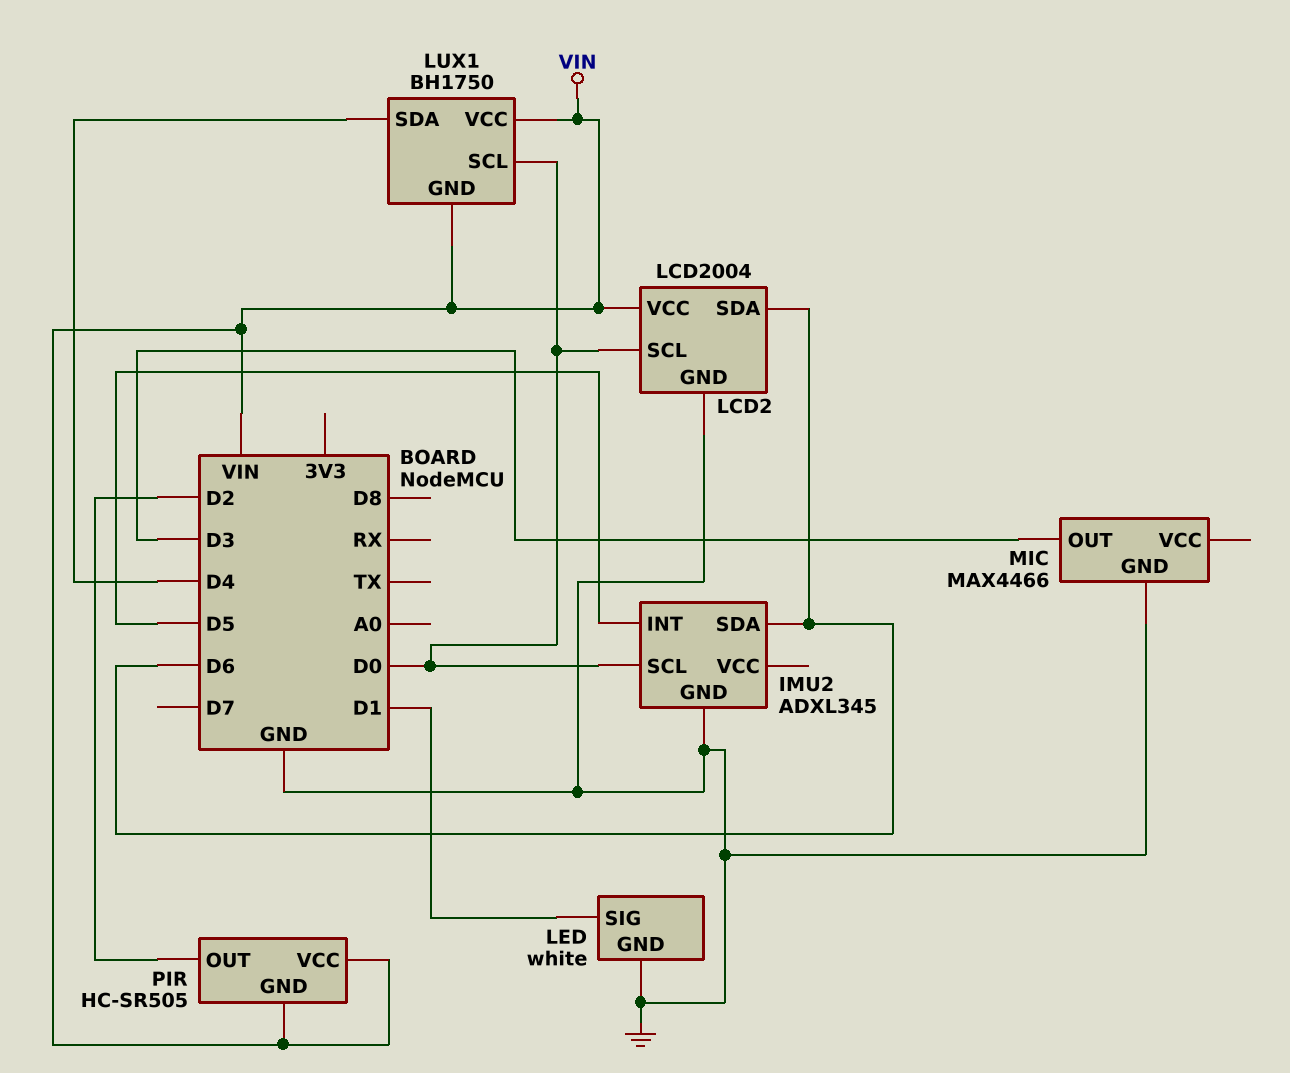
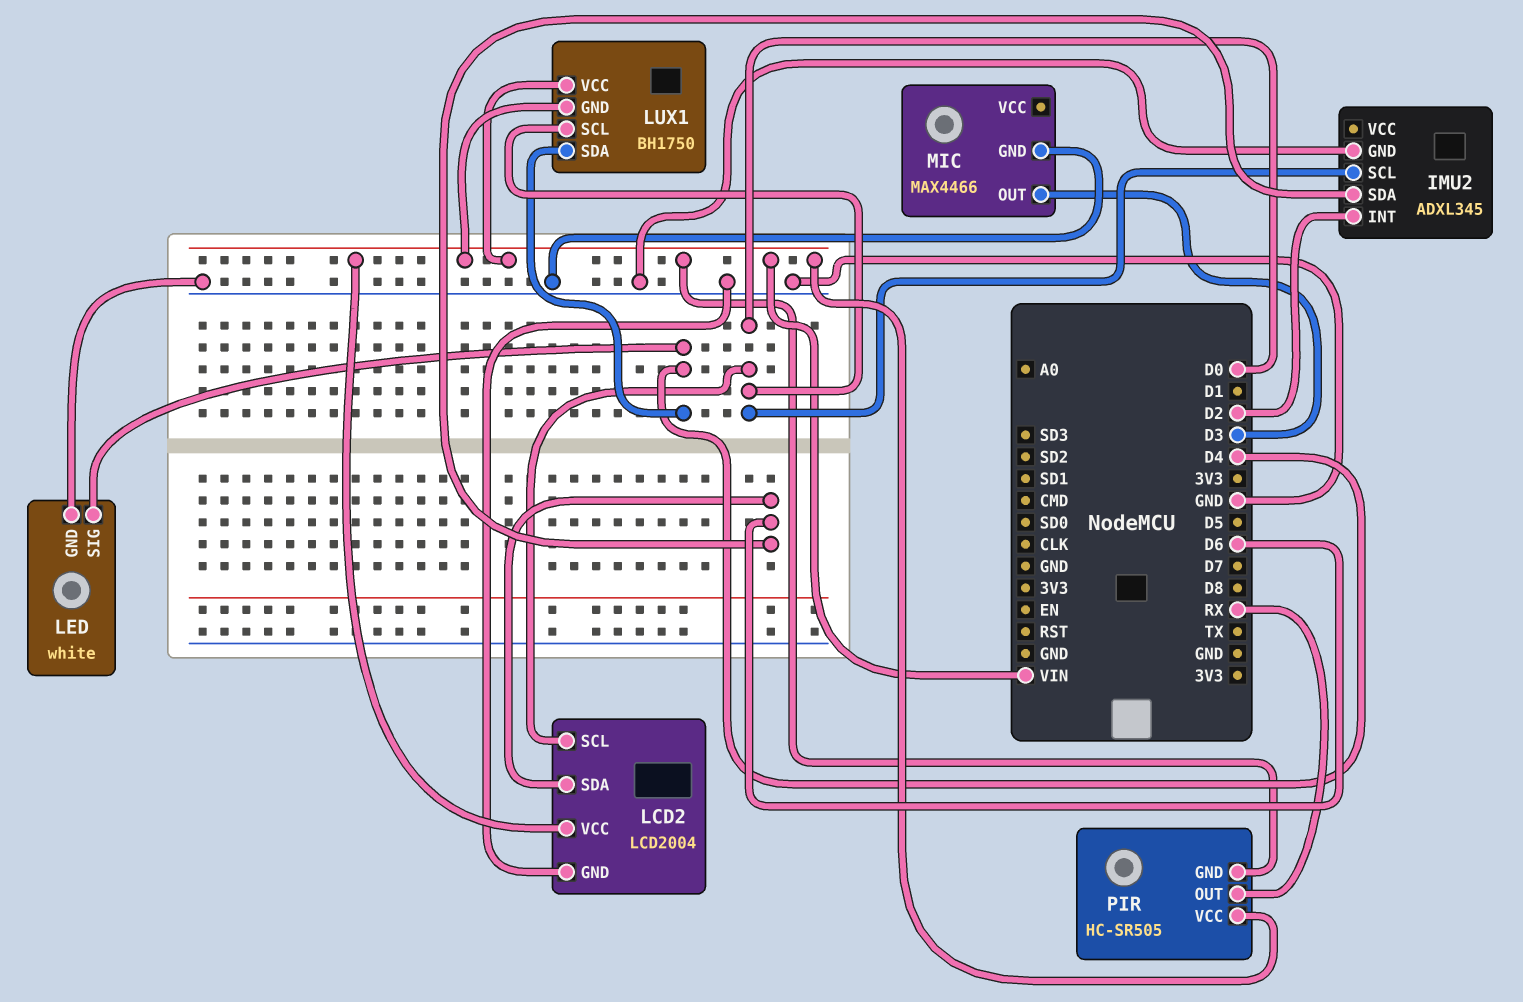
IMU2 pin INT: D5 -> D2
LED pin SIG: D1 -> D4
PIR pin OUT: D2 -> RX

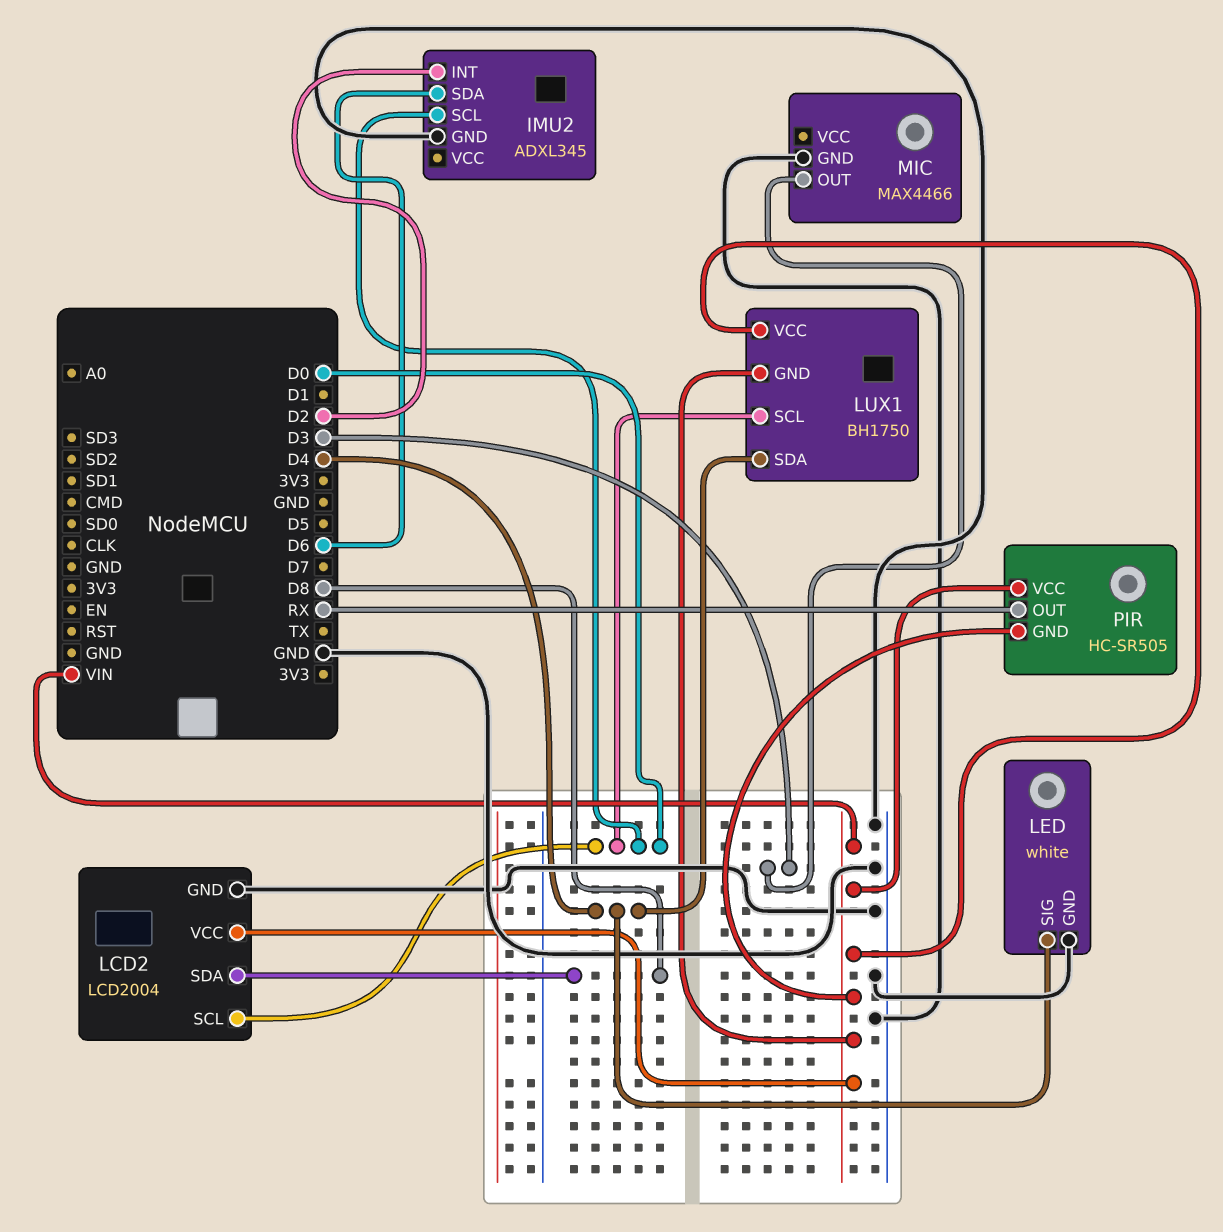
LCD2 pin SDA: D6 -> D8

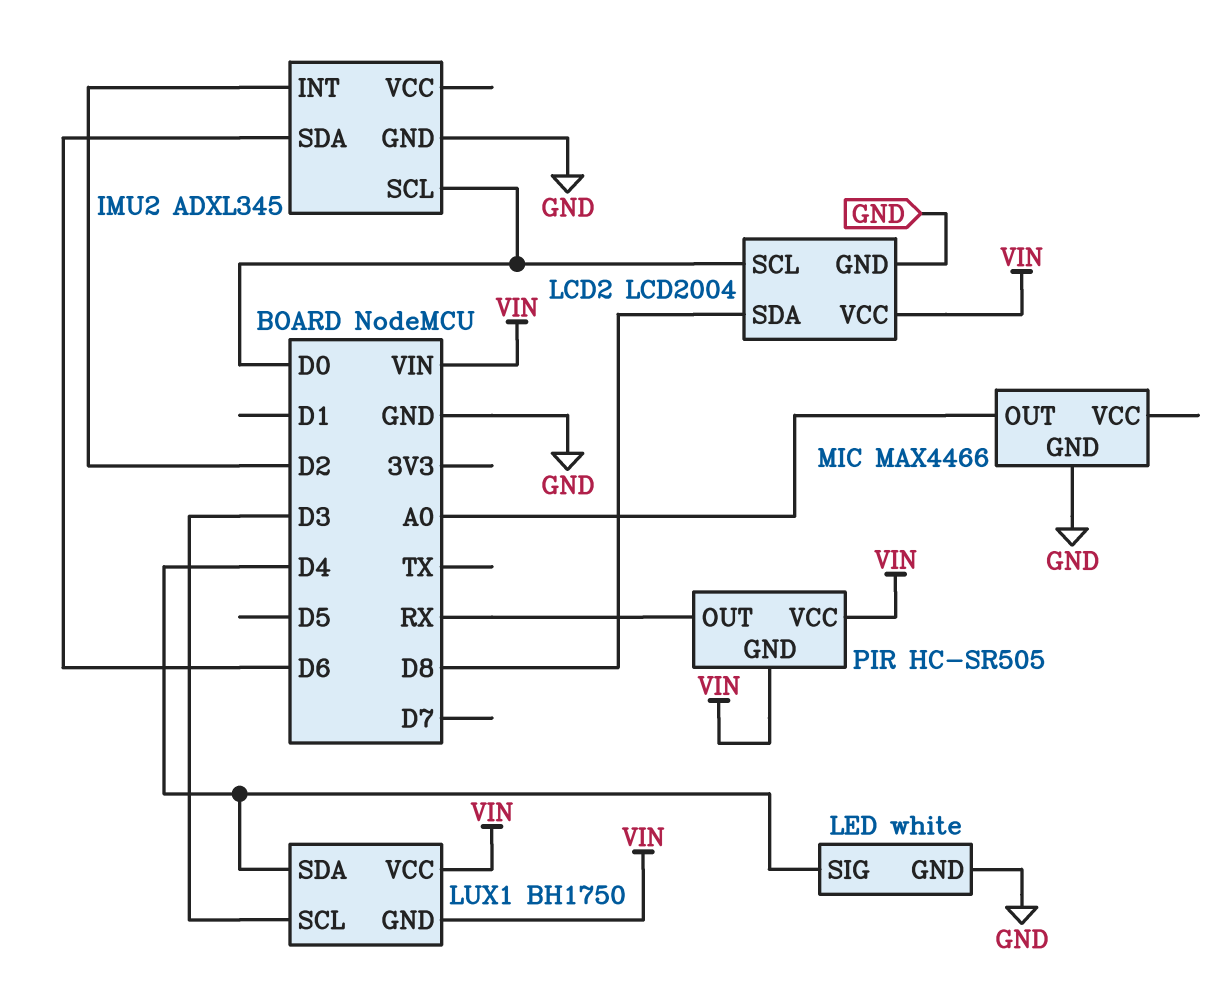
LUX1 pin SCL: D0 -> D3
MIC pin OUT: D3 -> A0

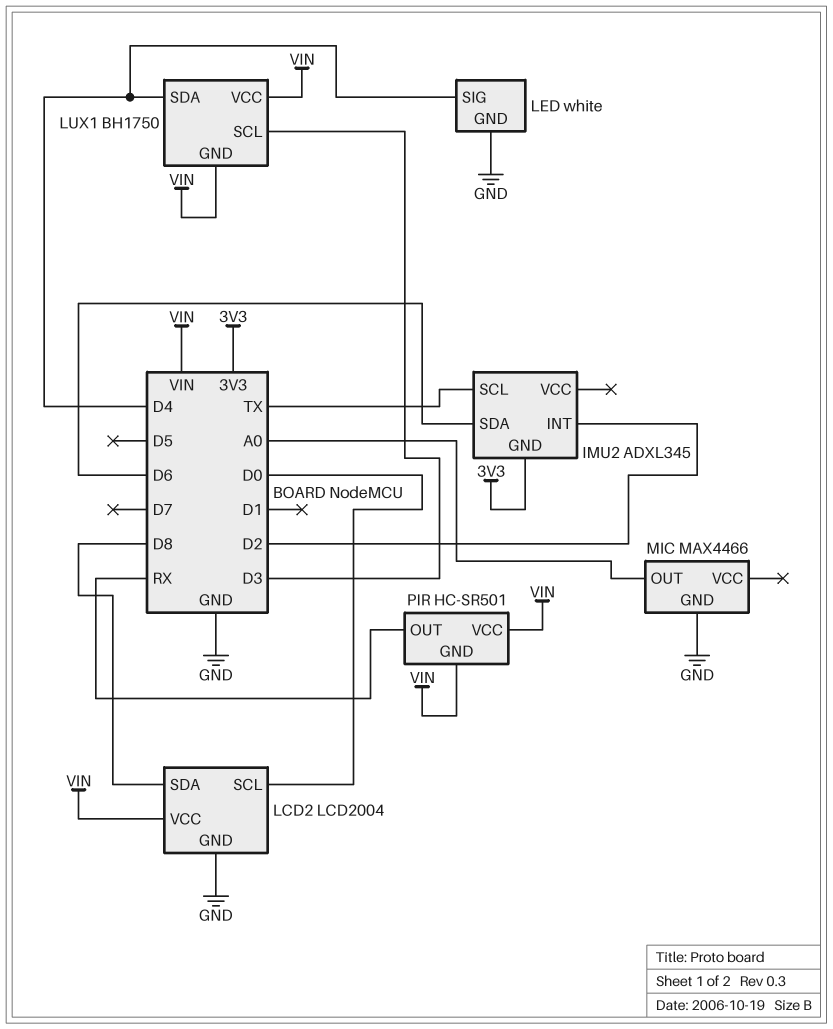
IMU2 pin GND: GND -> 3V3
IMU2 pin SCL: D0 -> TX
PIR: HC-SR505 -> HC-SR501

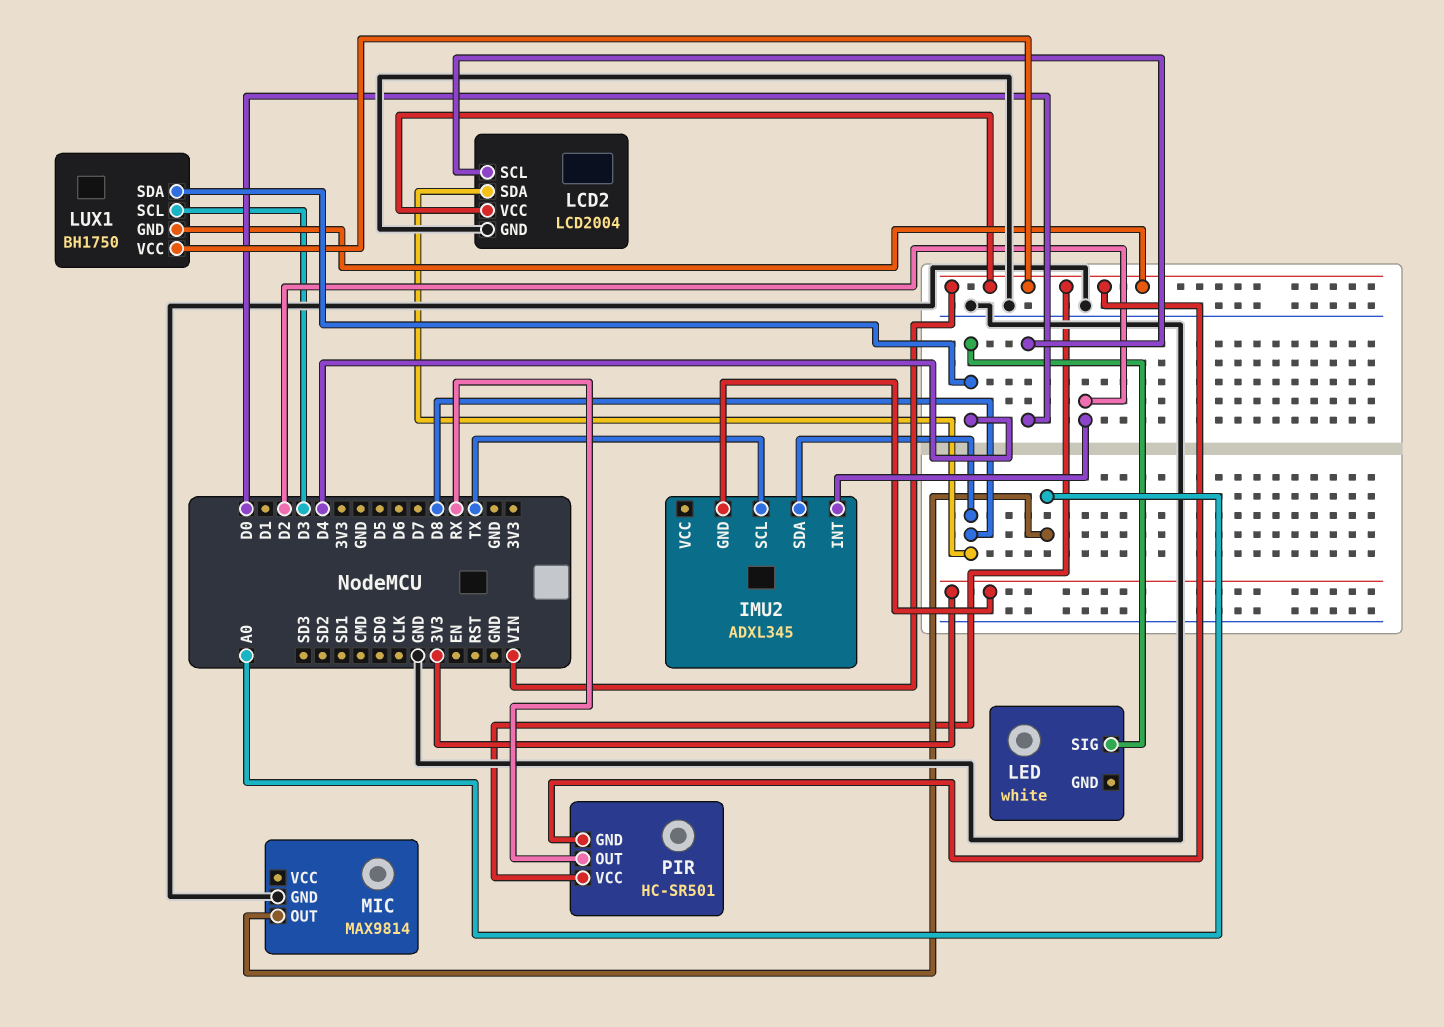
IMU2 pin SDA: D6 -> D8
LED pin GND: GND -> none
MIC: MAX4466 -> MAX9814

